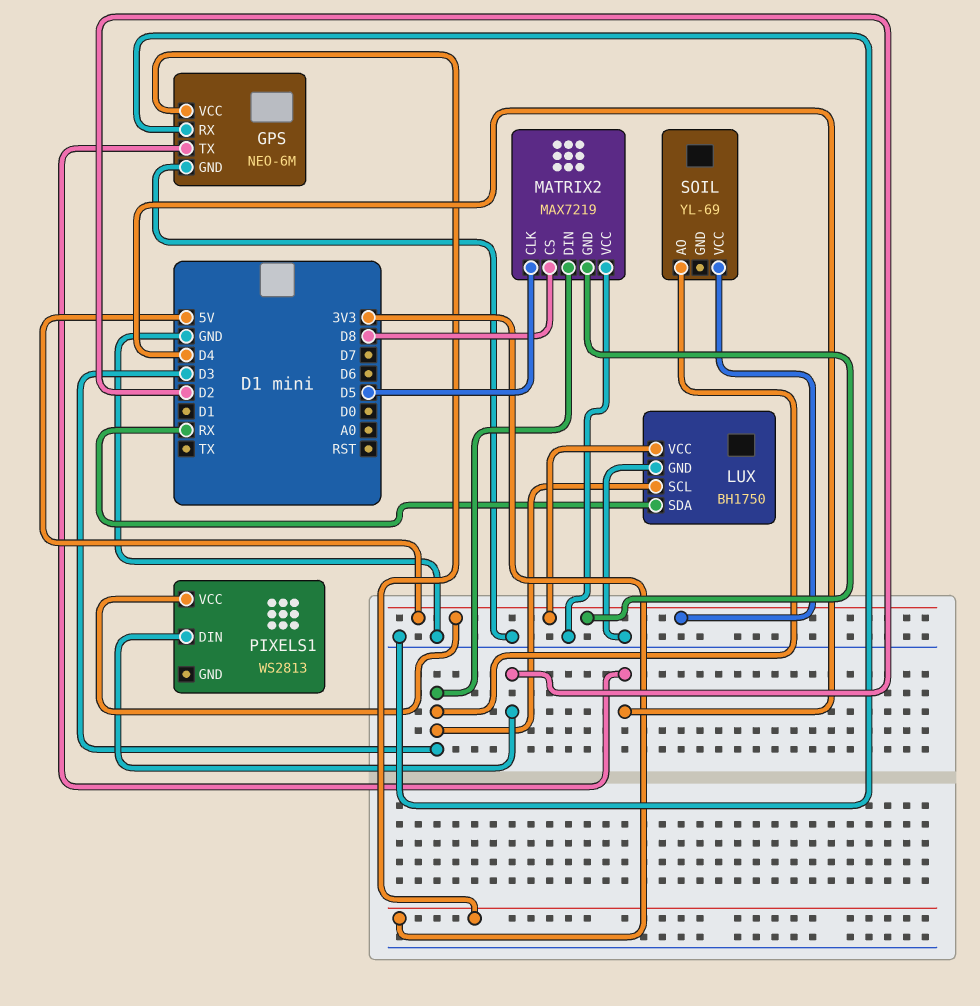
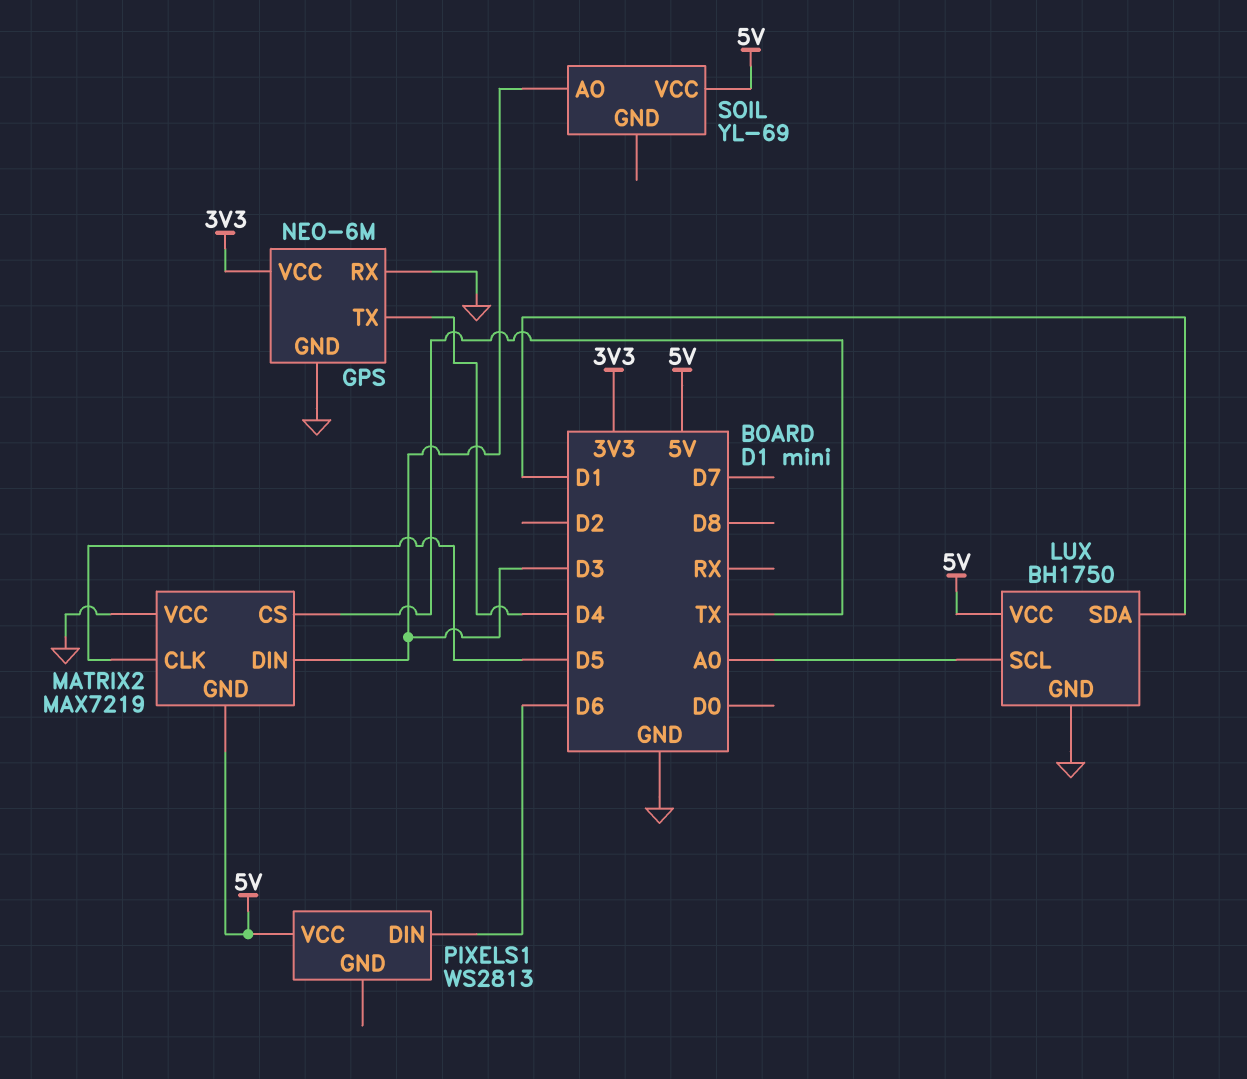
LUX pin SCL: D3 -> A0
LUX pin SDA: RX -> D1
MATRIX2 pin CS: D8 -> TX
PIXELS1 pin DIN: D2 -> D6

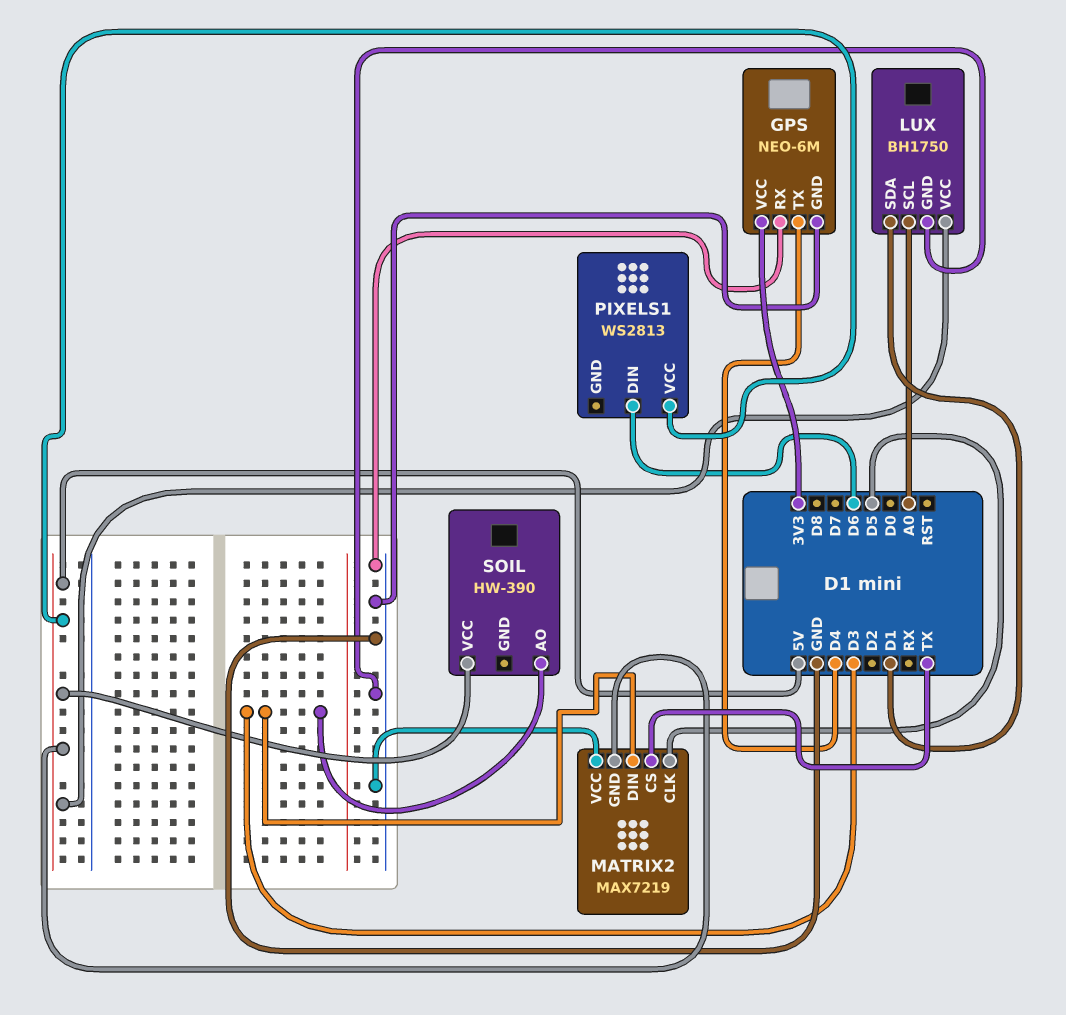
SOIL: YL-69 -> HW-390

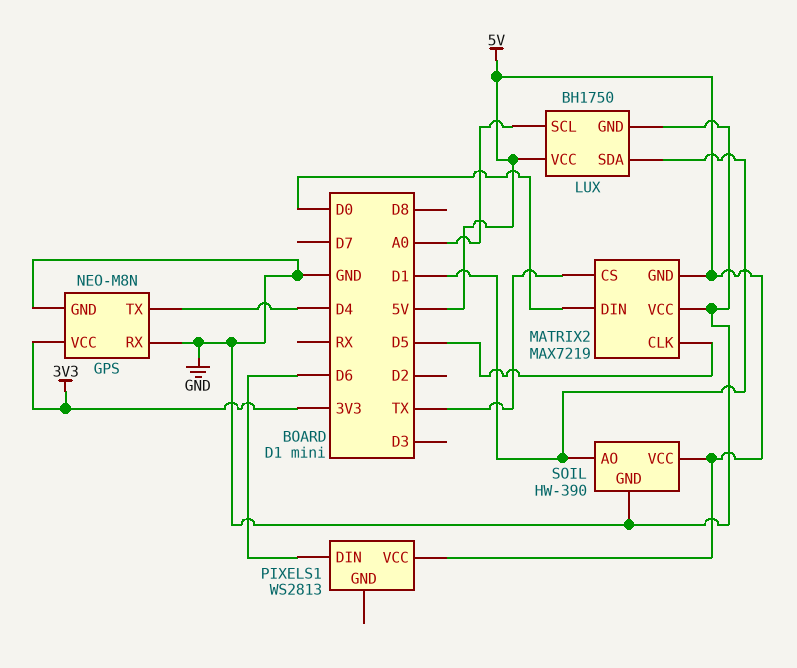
GPS: NEO-6M -> NEO-M8N
MATRIX2 pin DIN: D3 -> D0
SOIL pin AO: D3 -> D1
SOIL pin GND: none -> GND

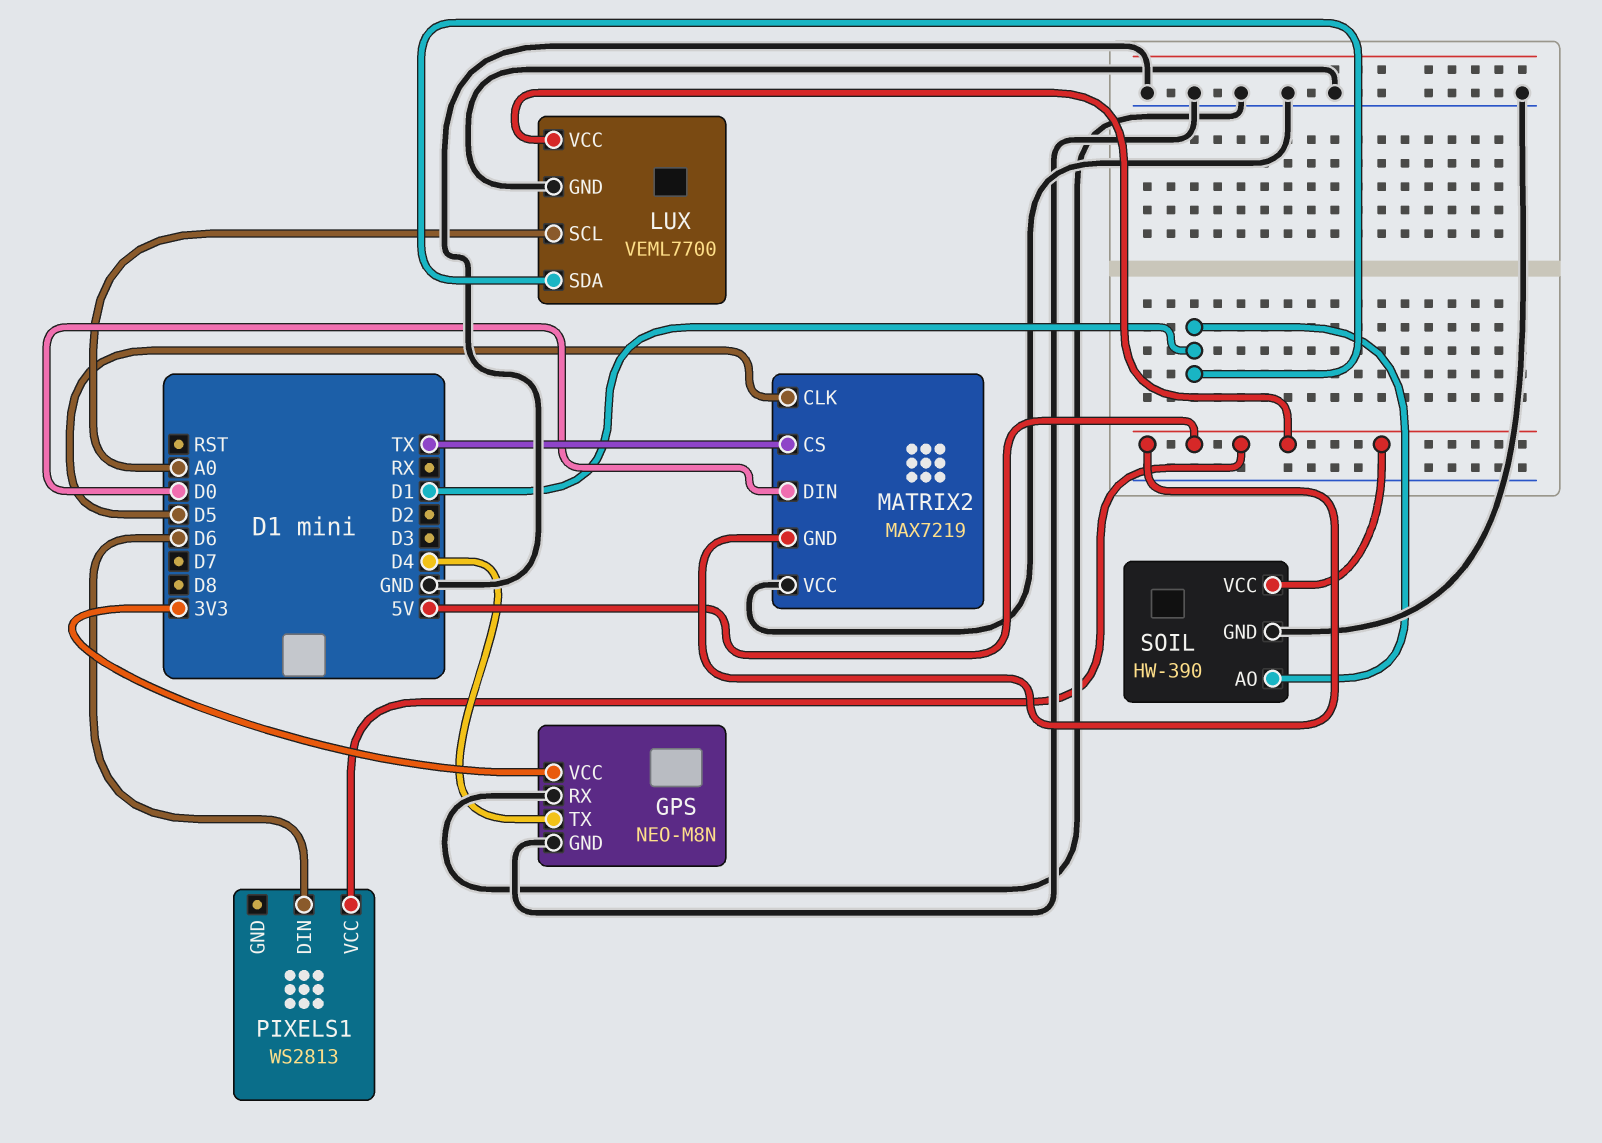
LUX: BH1750 -> VEML7700

